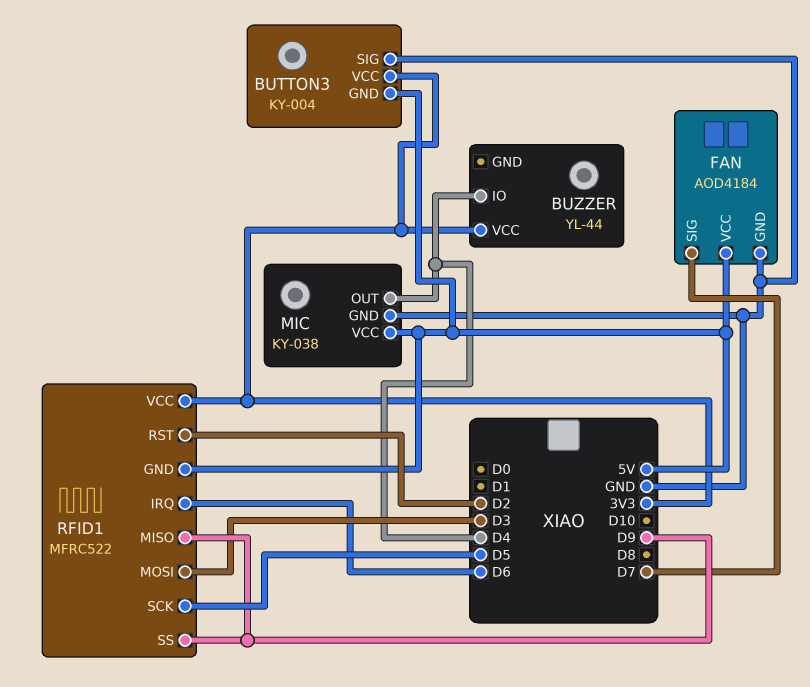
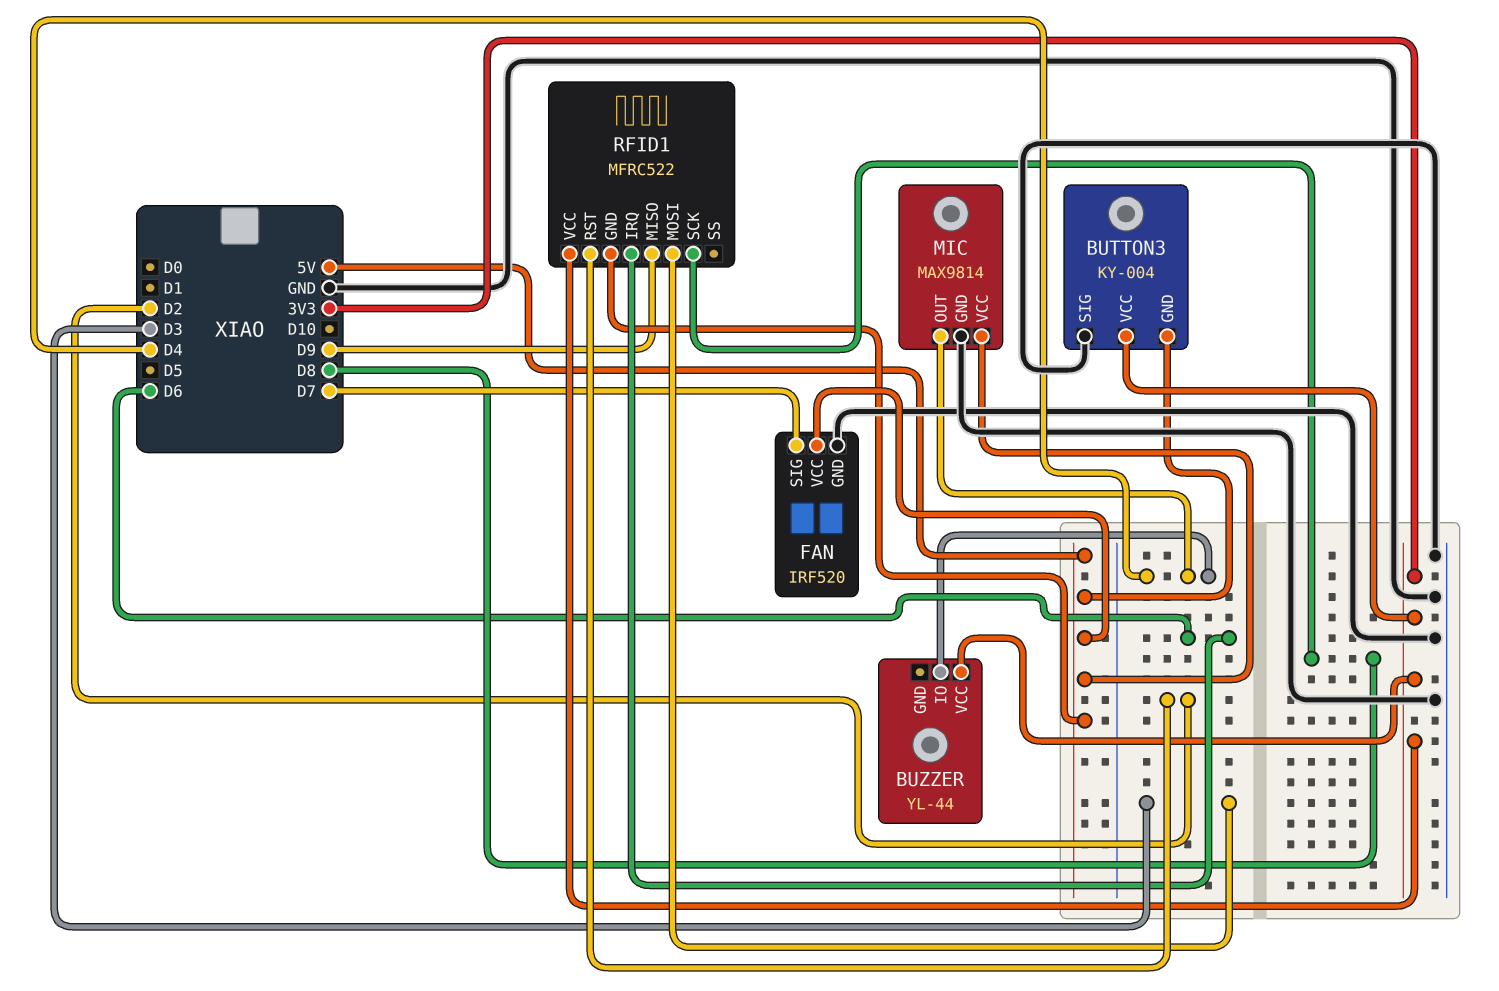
FAN: AOD4184 -> IRF520
MIC: KY-038 -> MAX9814
RFID1 pin SCK: D5 -> D8
RFID1 pin SS: D9 -> none

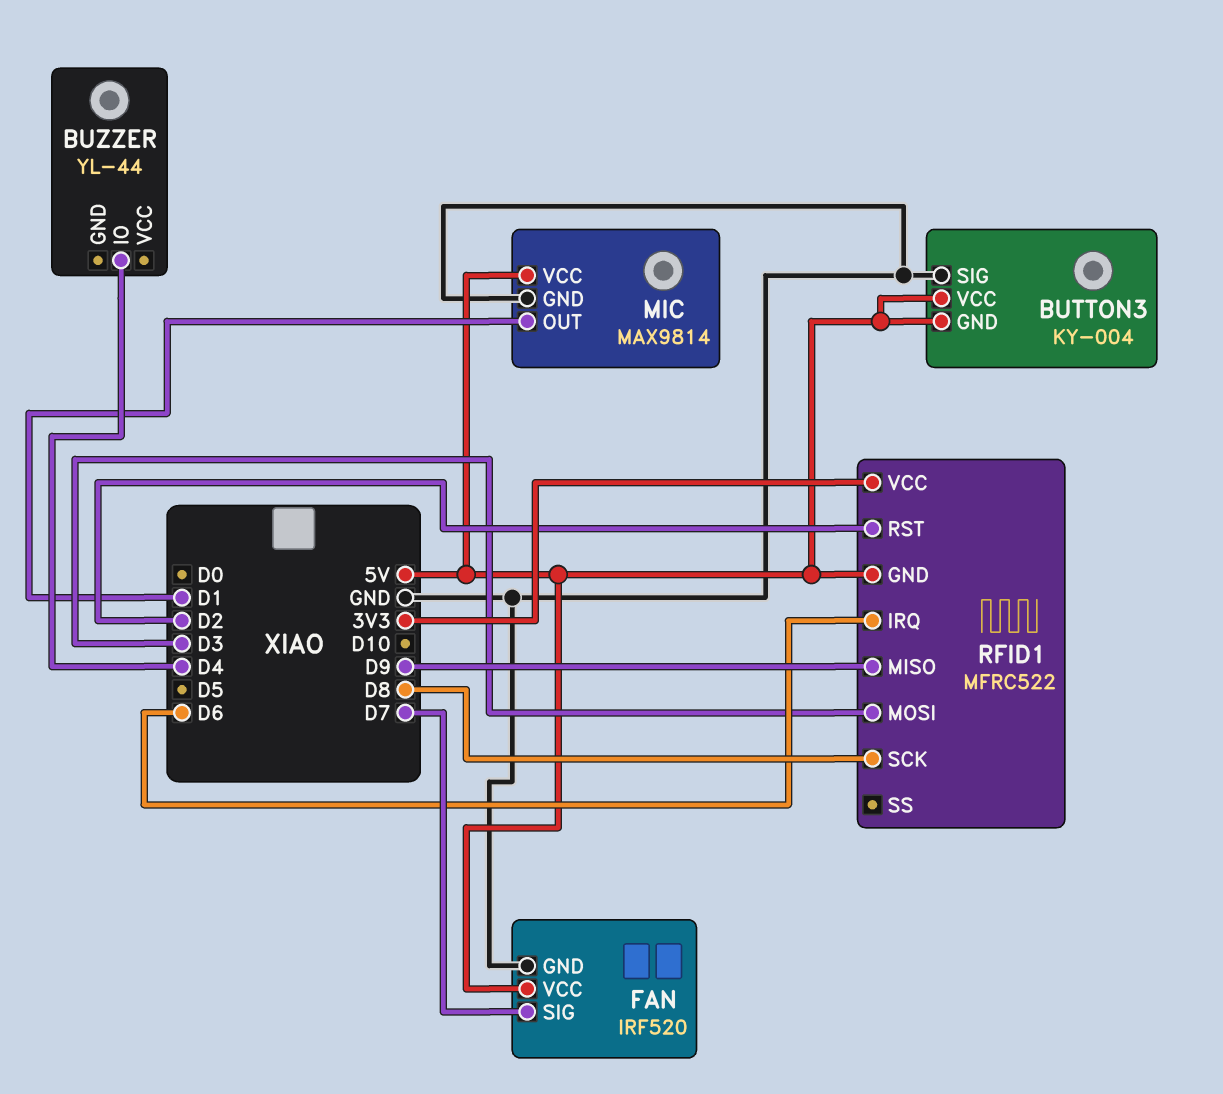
BUTTON3 pin VCC: 3V3 -> 5V
BUZZER pin VCC: 3V3 -> none
MIC pin OUT: D4 -> D1

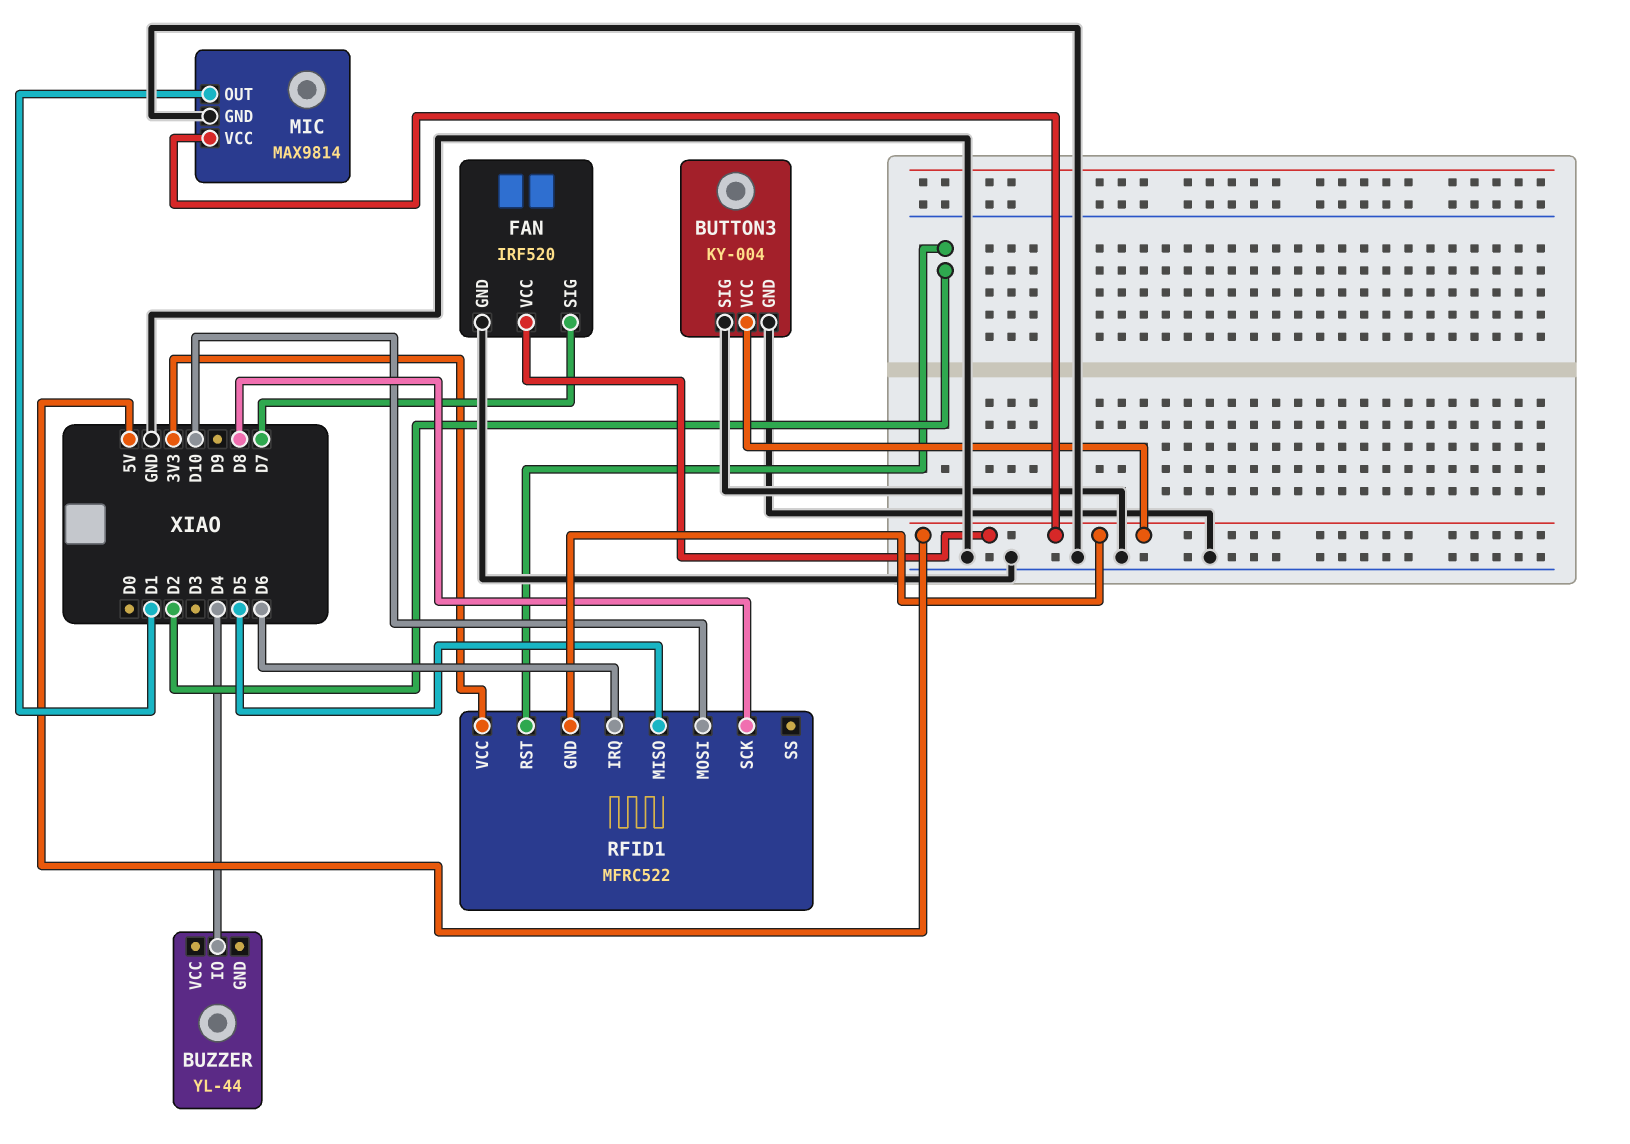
BUTTON3 pin GND: 5V -> GND
RFID1 pin MISO: D9 -> D5
RFID1 pin MOSI: D3 -> D10

